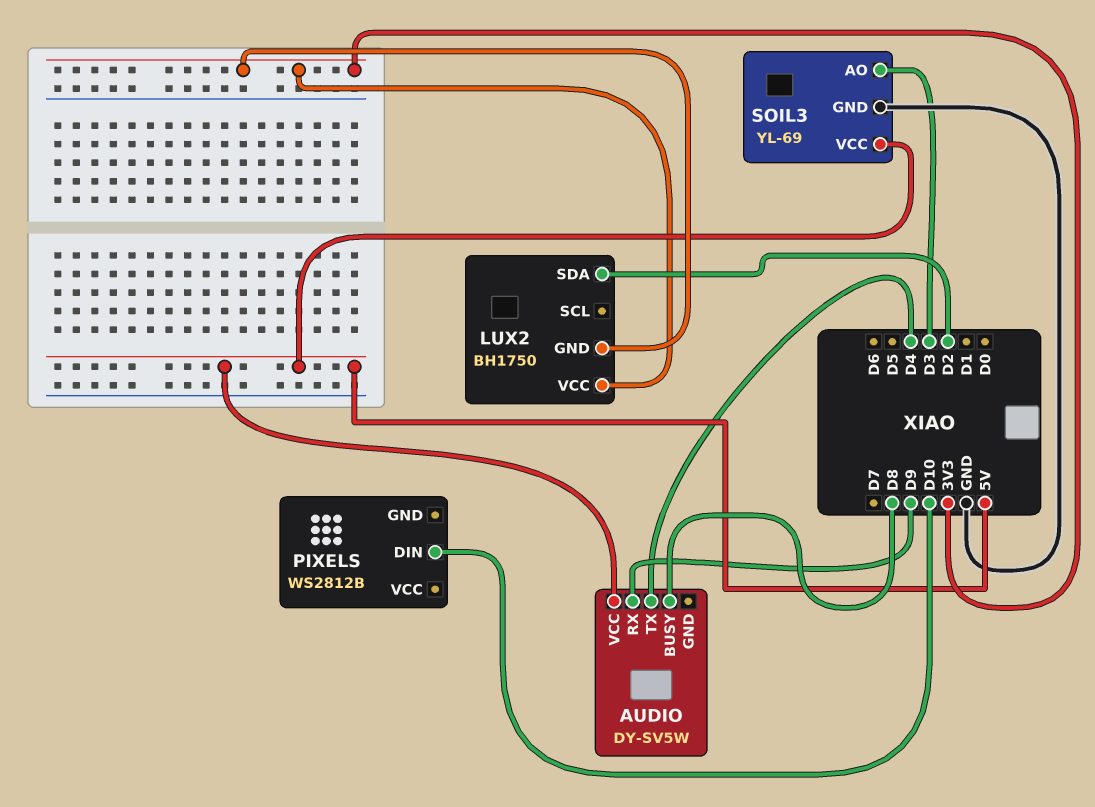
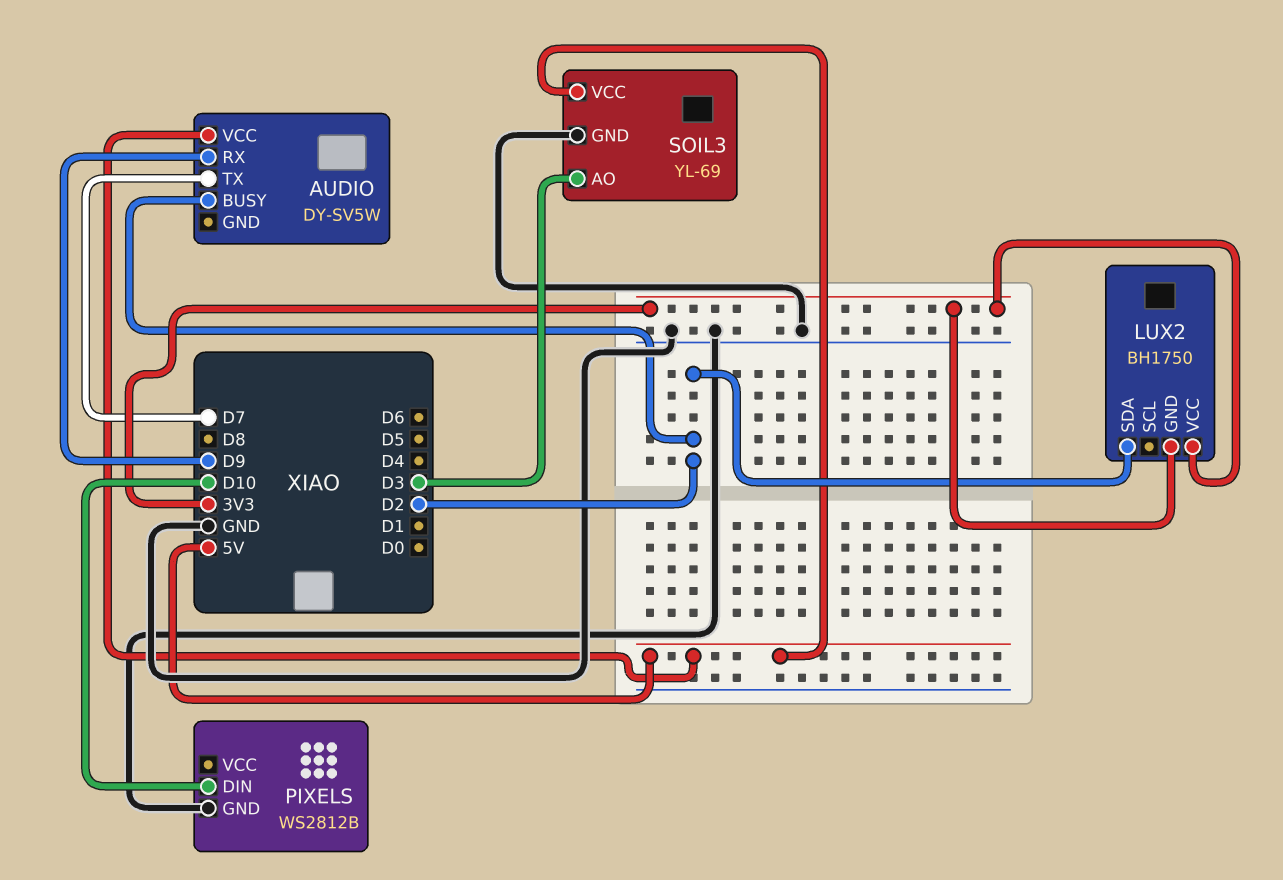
AUDIO pin BUSY: D8 -> D2
AUDIO pin TX: D4 -> D7
PIXELS pin GND: none -> GND

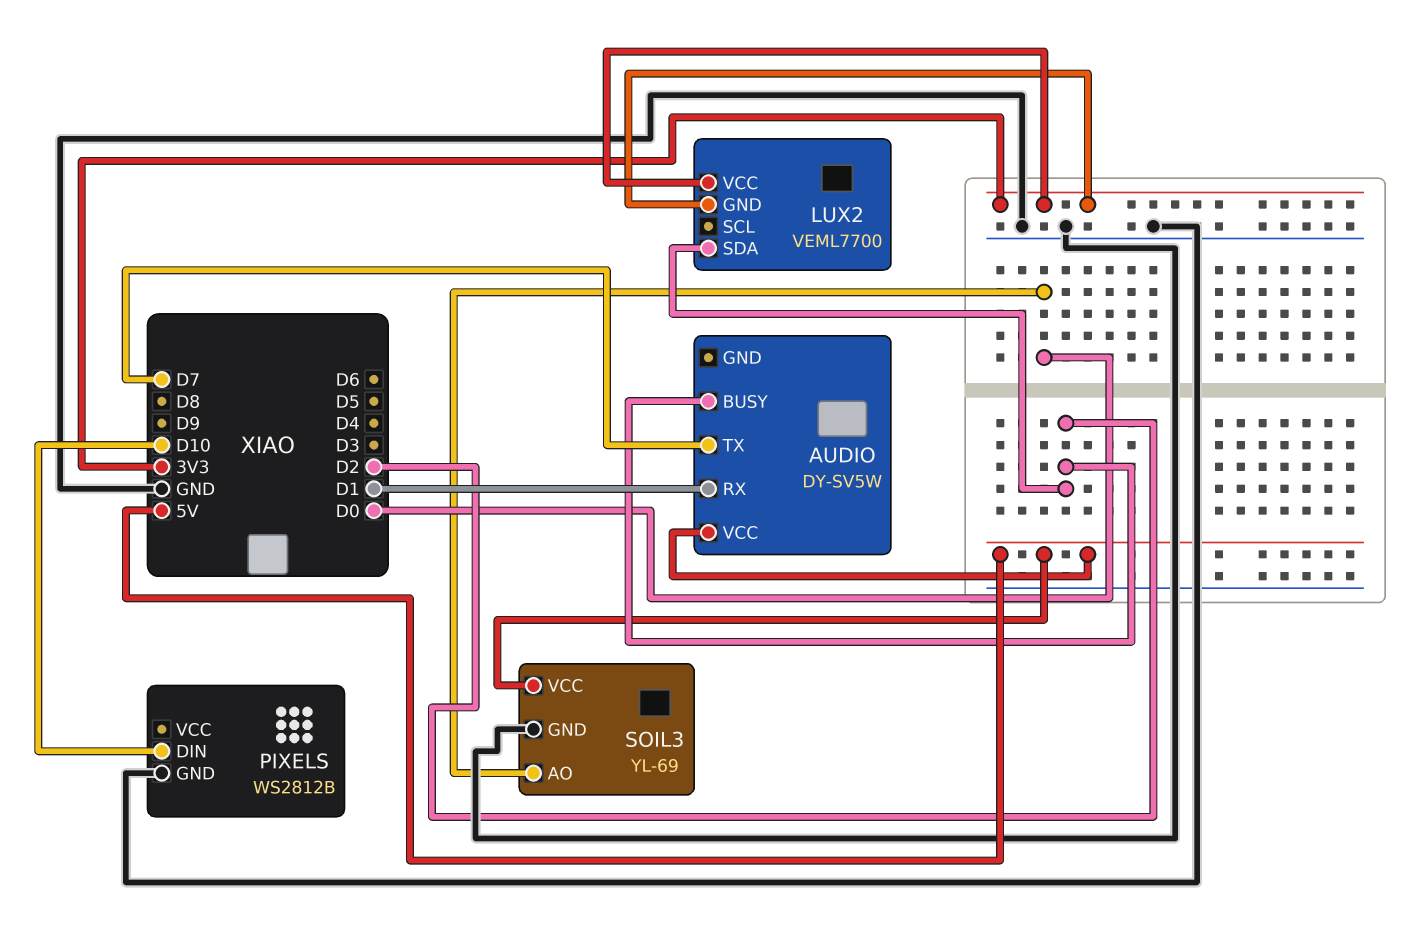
AUDIO pin RX: D9 -> D1
LUX2: BH1750 -> VEML7700
SOIL3 pin AO: D3 -> D0

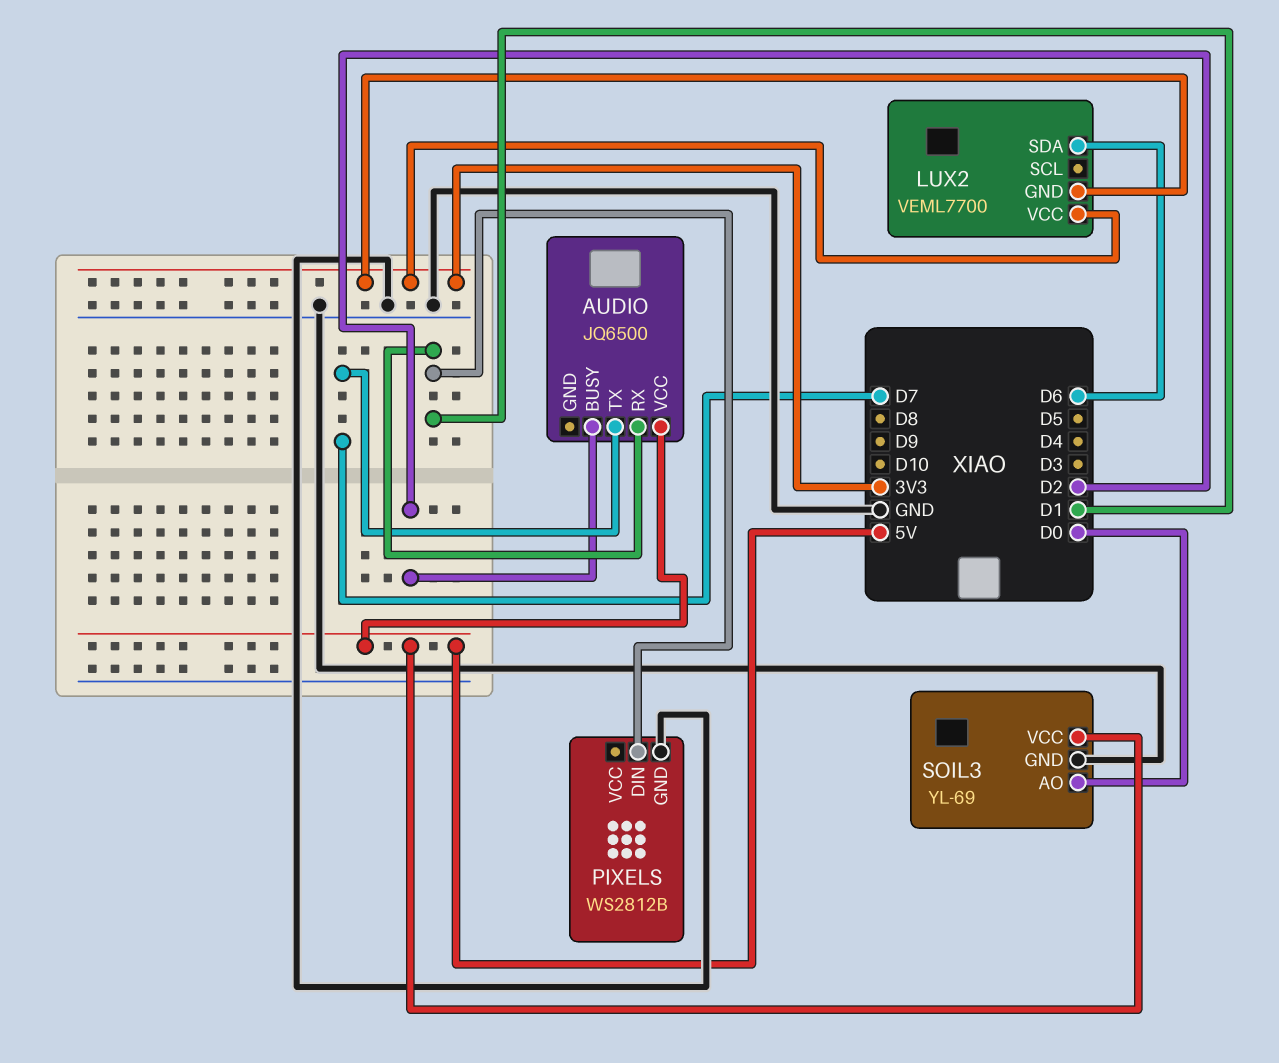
AUDIO: DY-SV5W -> JQ6500
LUX2 pin SDA: D2 -> D6
PIXELS pin DIN: D10 -> D1

